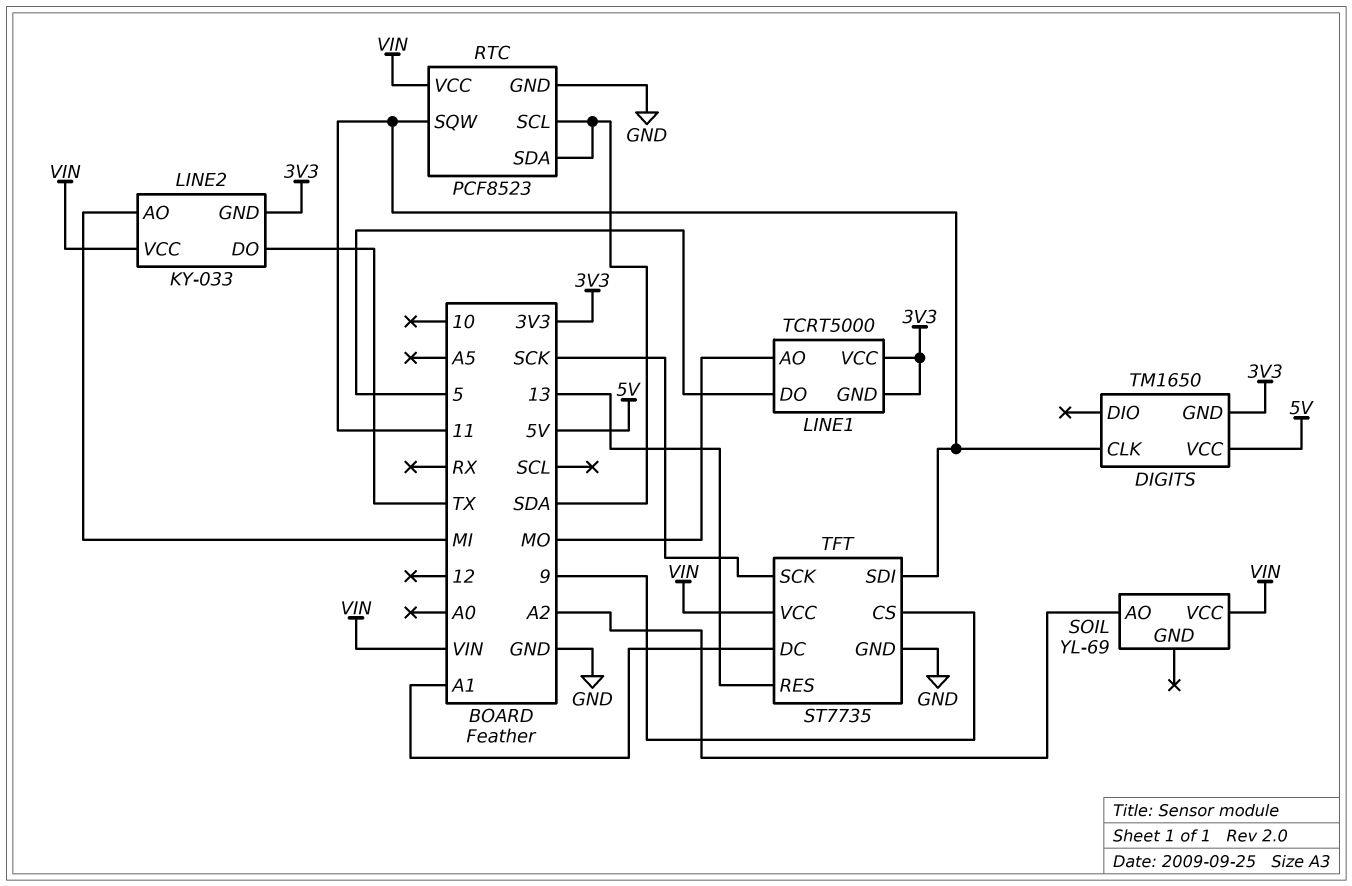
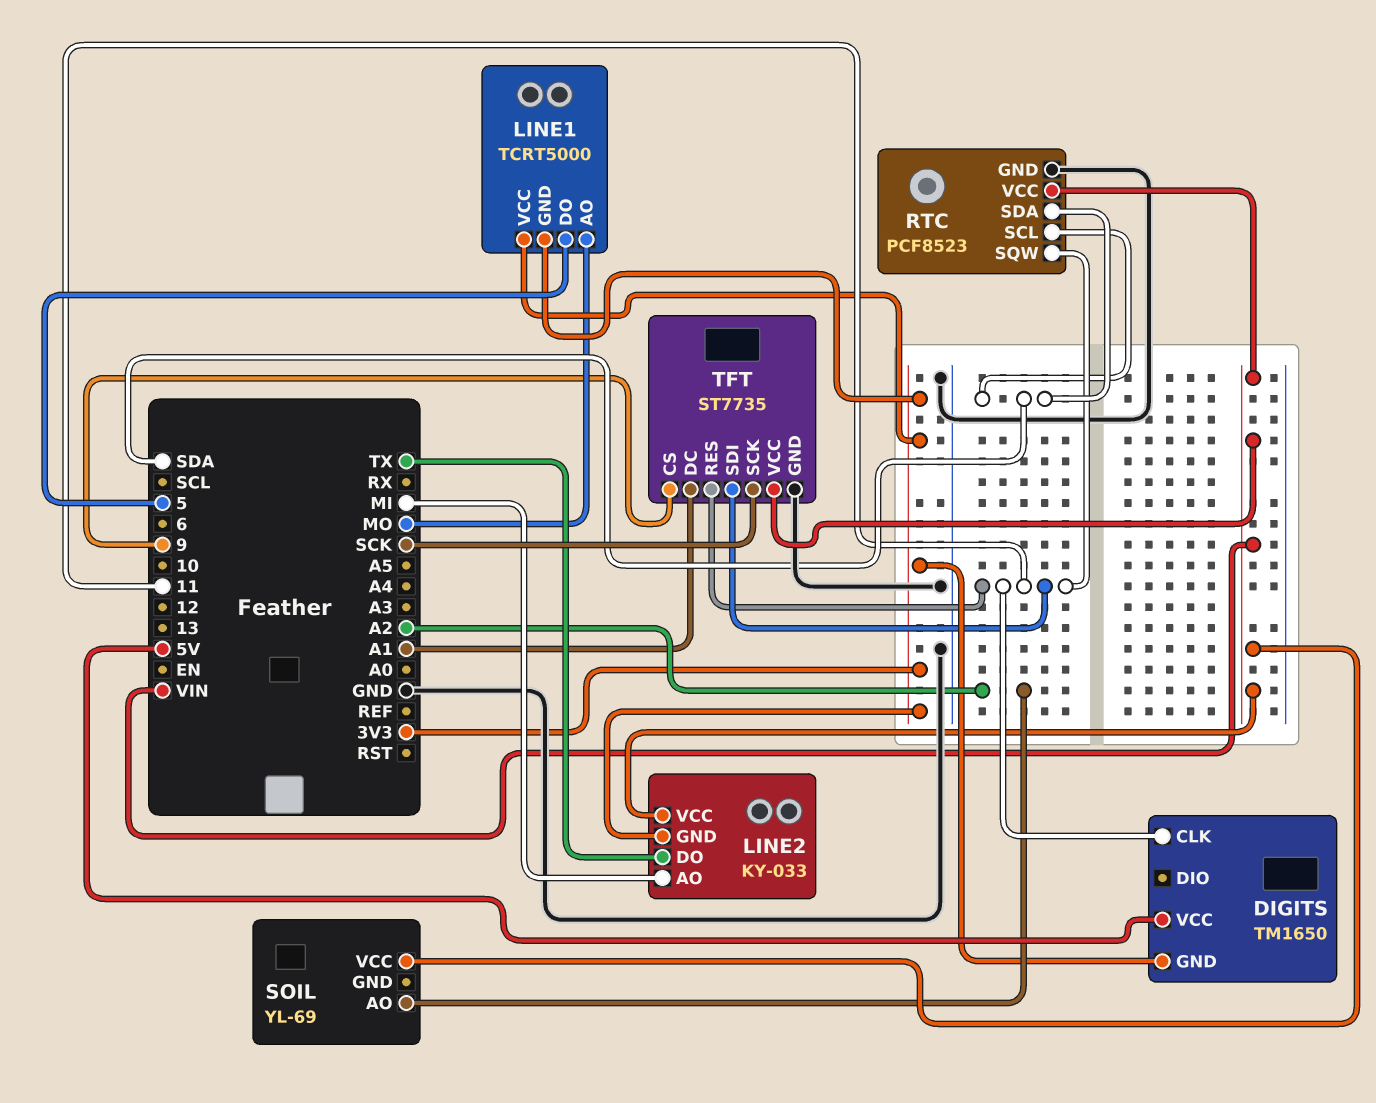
TFT pin RES: 13 -> 11

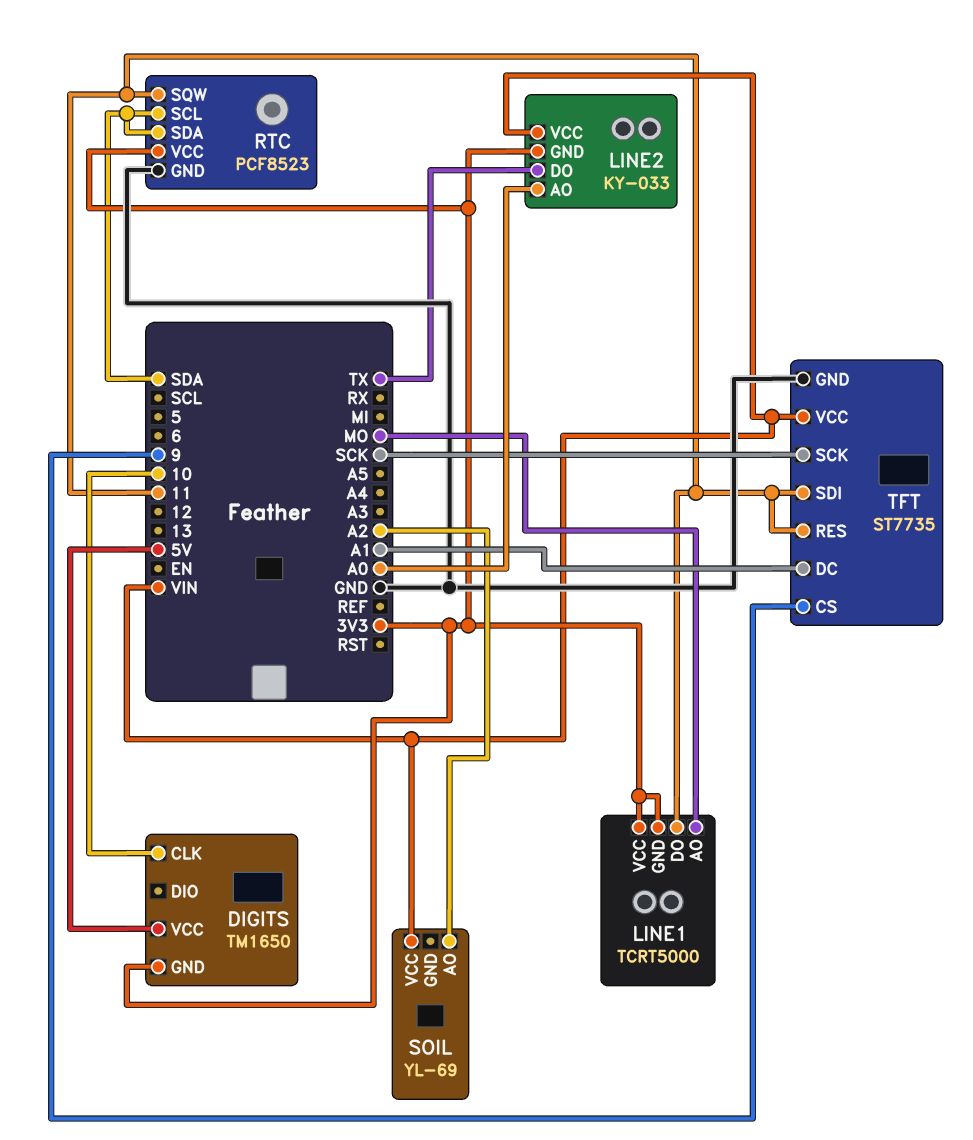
DIGITS pin CLK: 11 -> 10
LINE1 pin DO: 5 -> 11
LINE2 pin AO: MI -> A0
RTC pin VCC: VIN -> 3V3

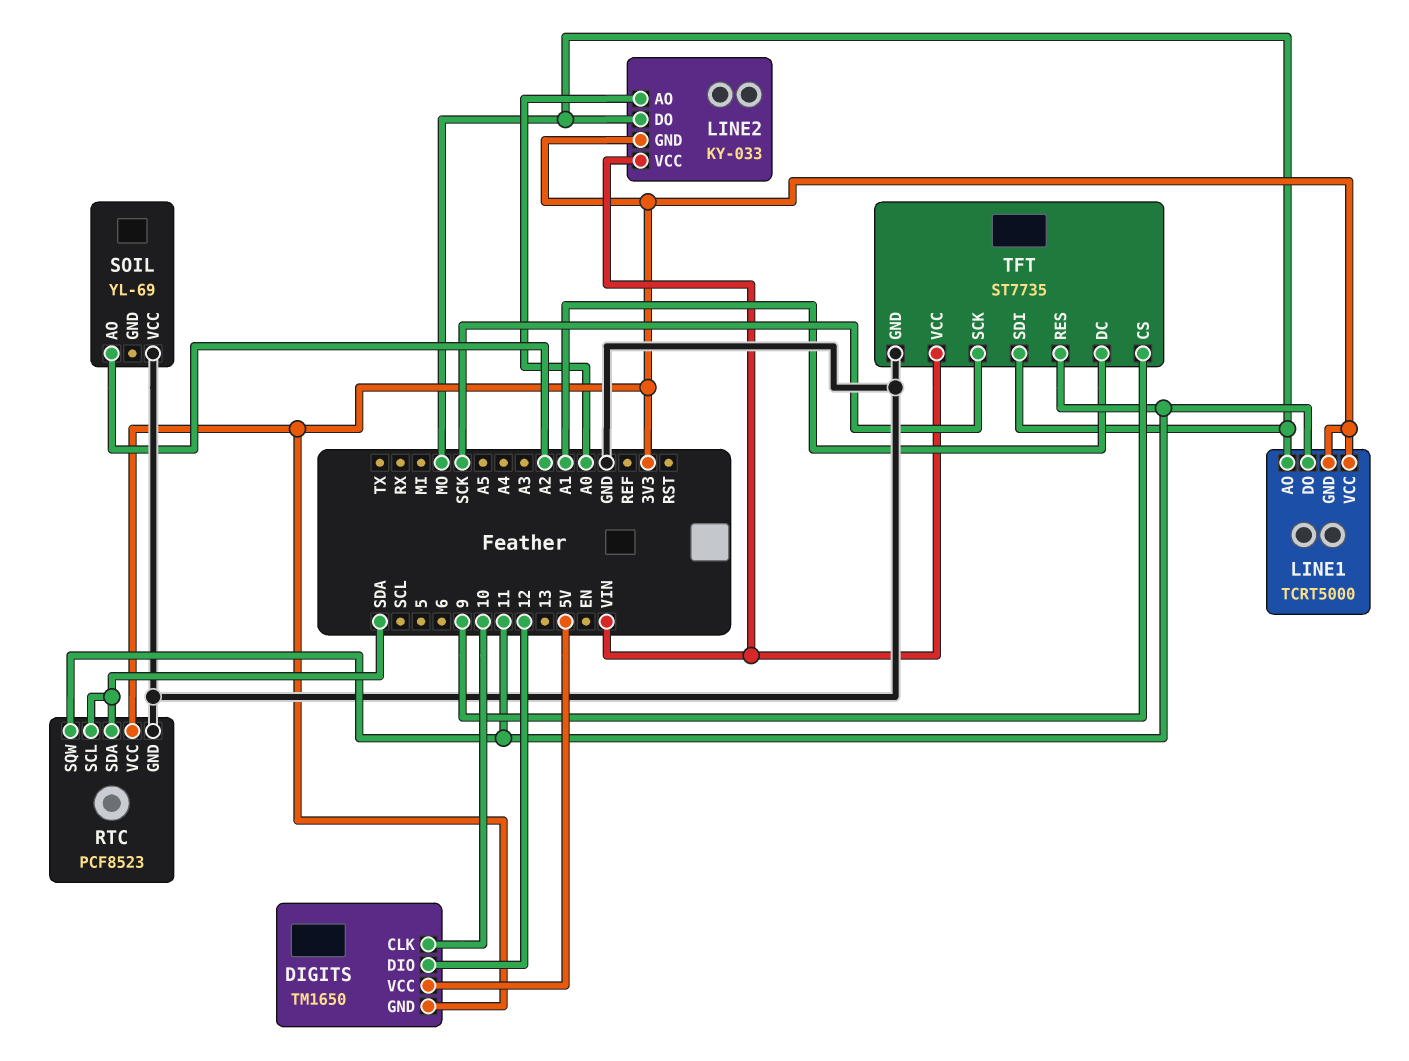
DIGITS pin DIO: none -> 12
LINE2 pin DO: TX -> MO
SOIL pin VCC: VIN -> GND
TFT pin SDI: 11 -> MO

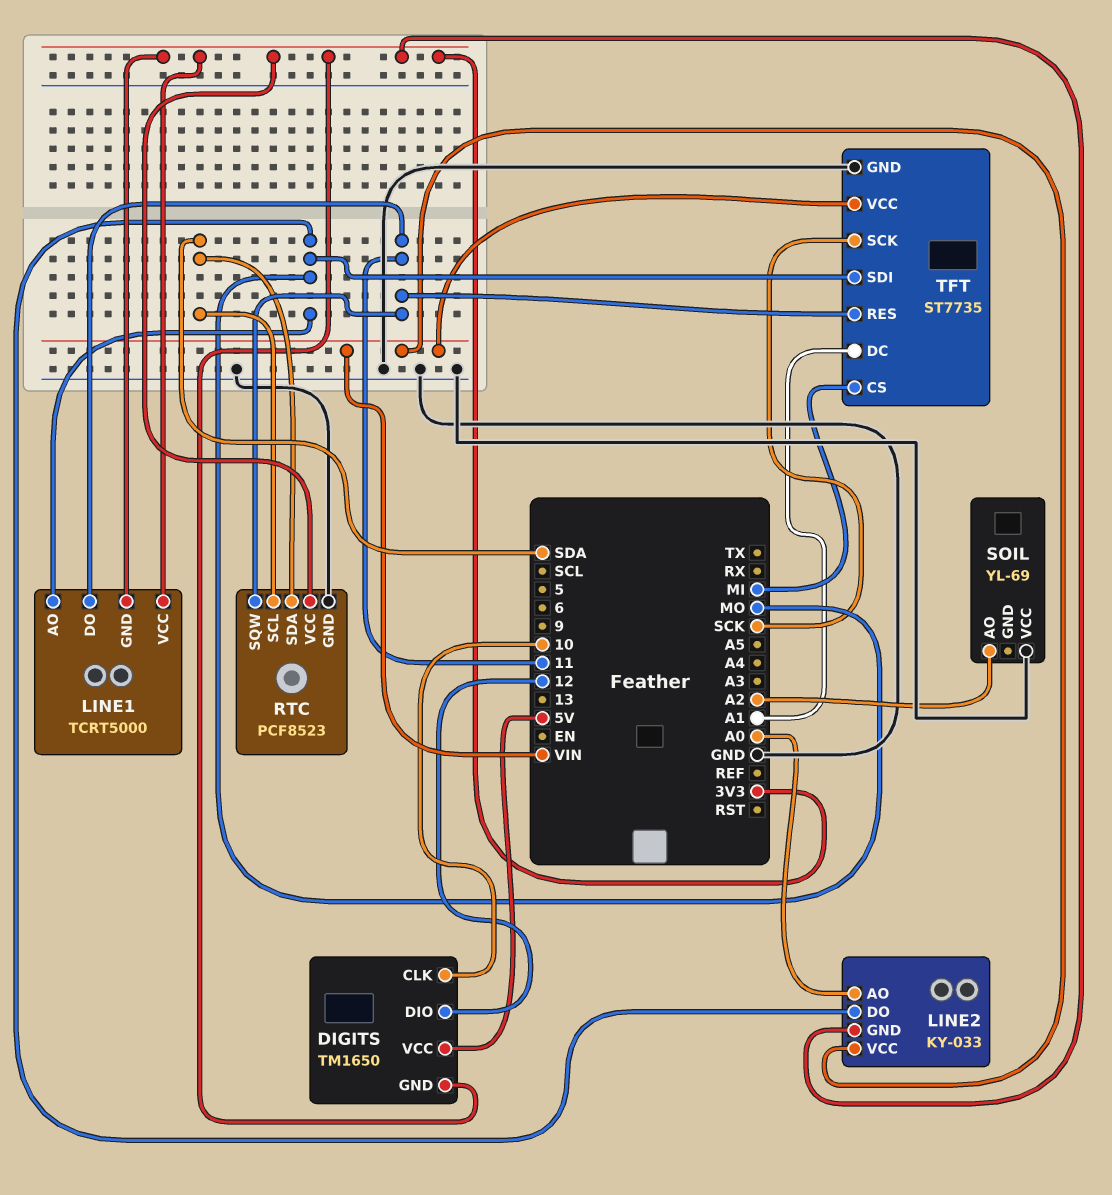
TFT pin CS: 9 -> MI

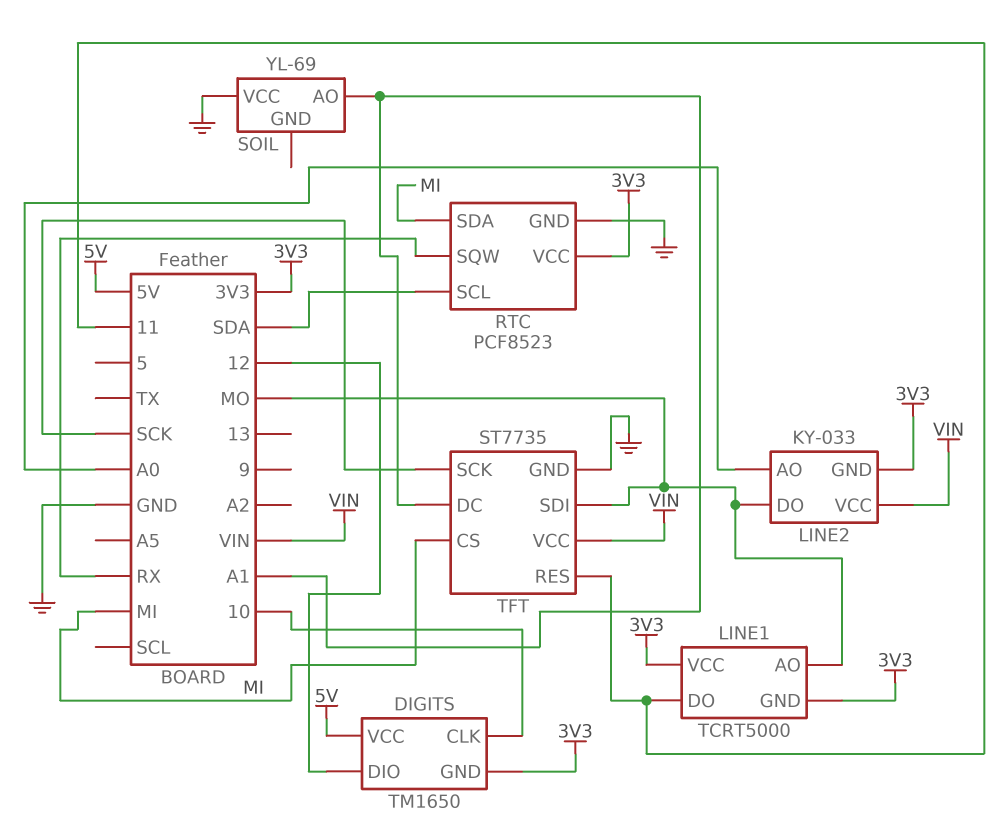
RTC pin SDA: SDA -> MI
RTC pin SQW: 11 -> RX
SOIL pin AO: A2 -> A1

